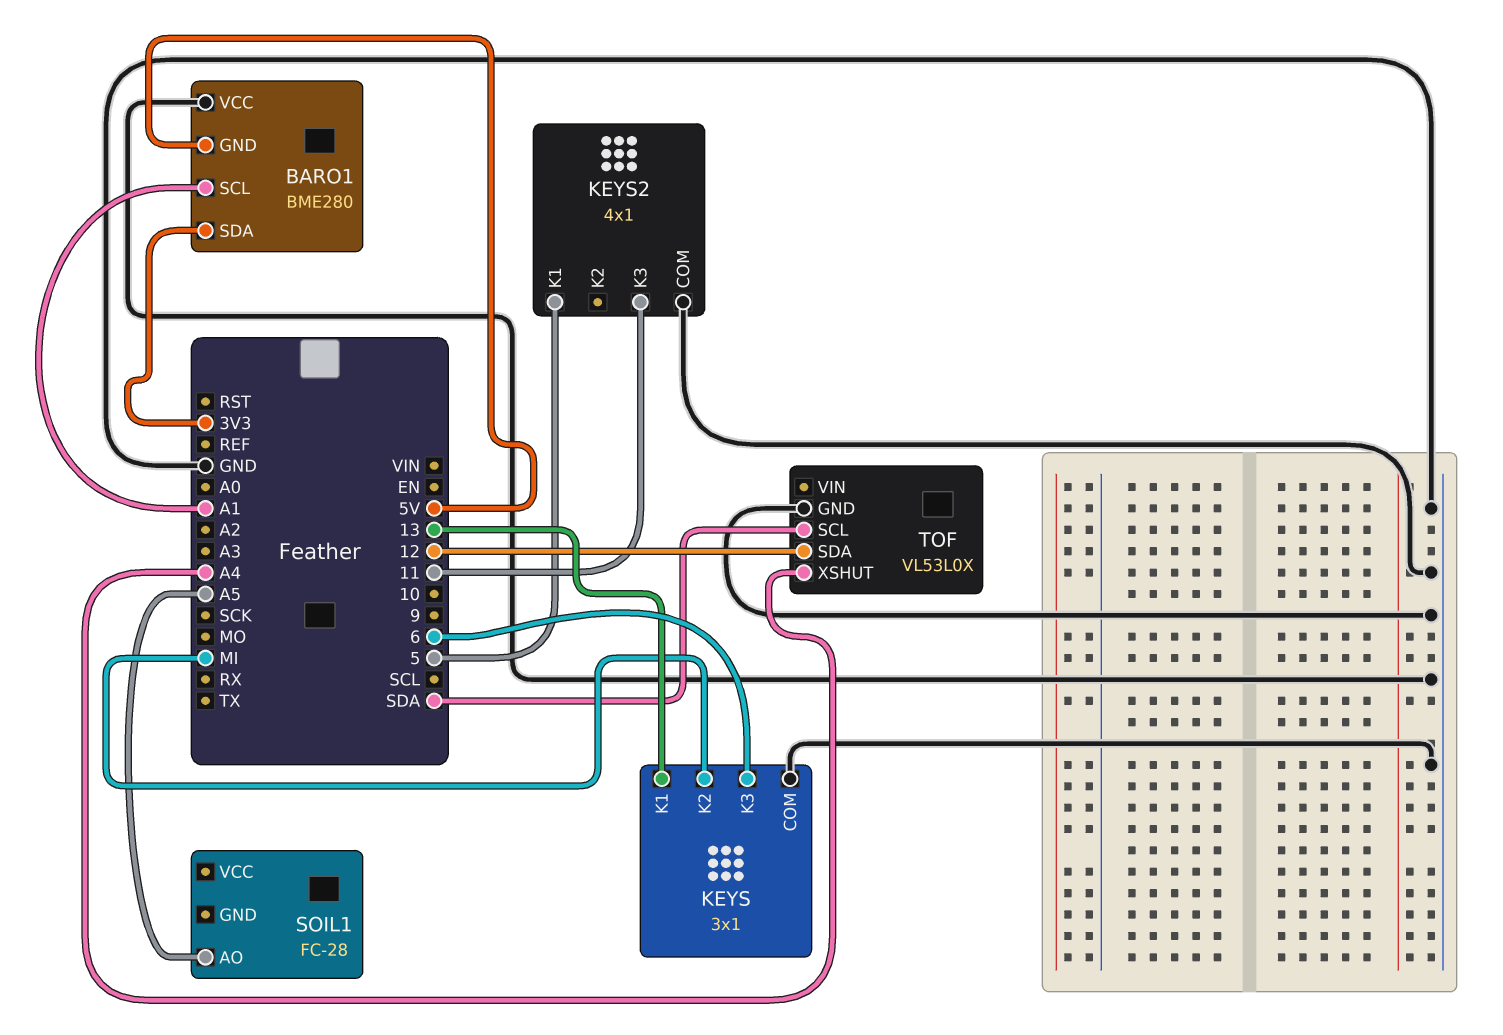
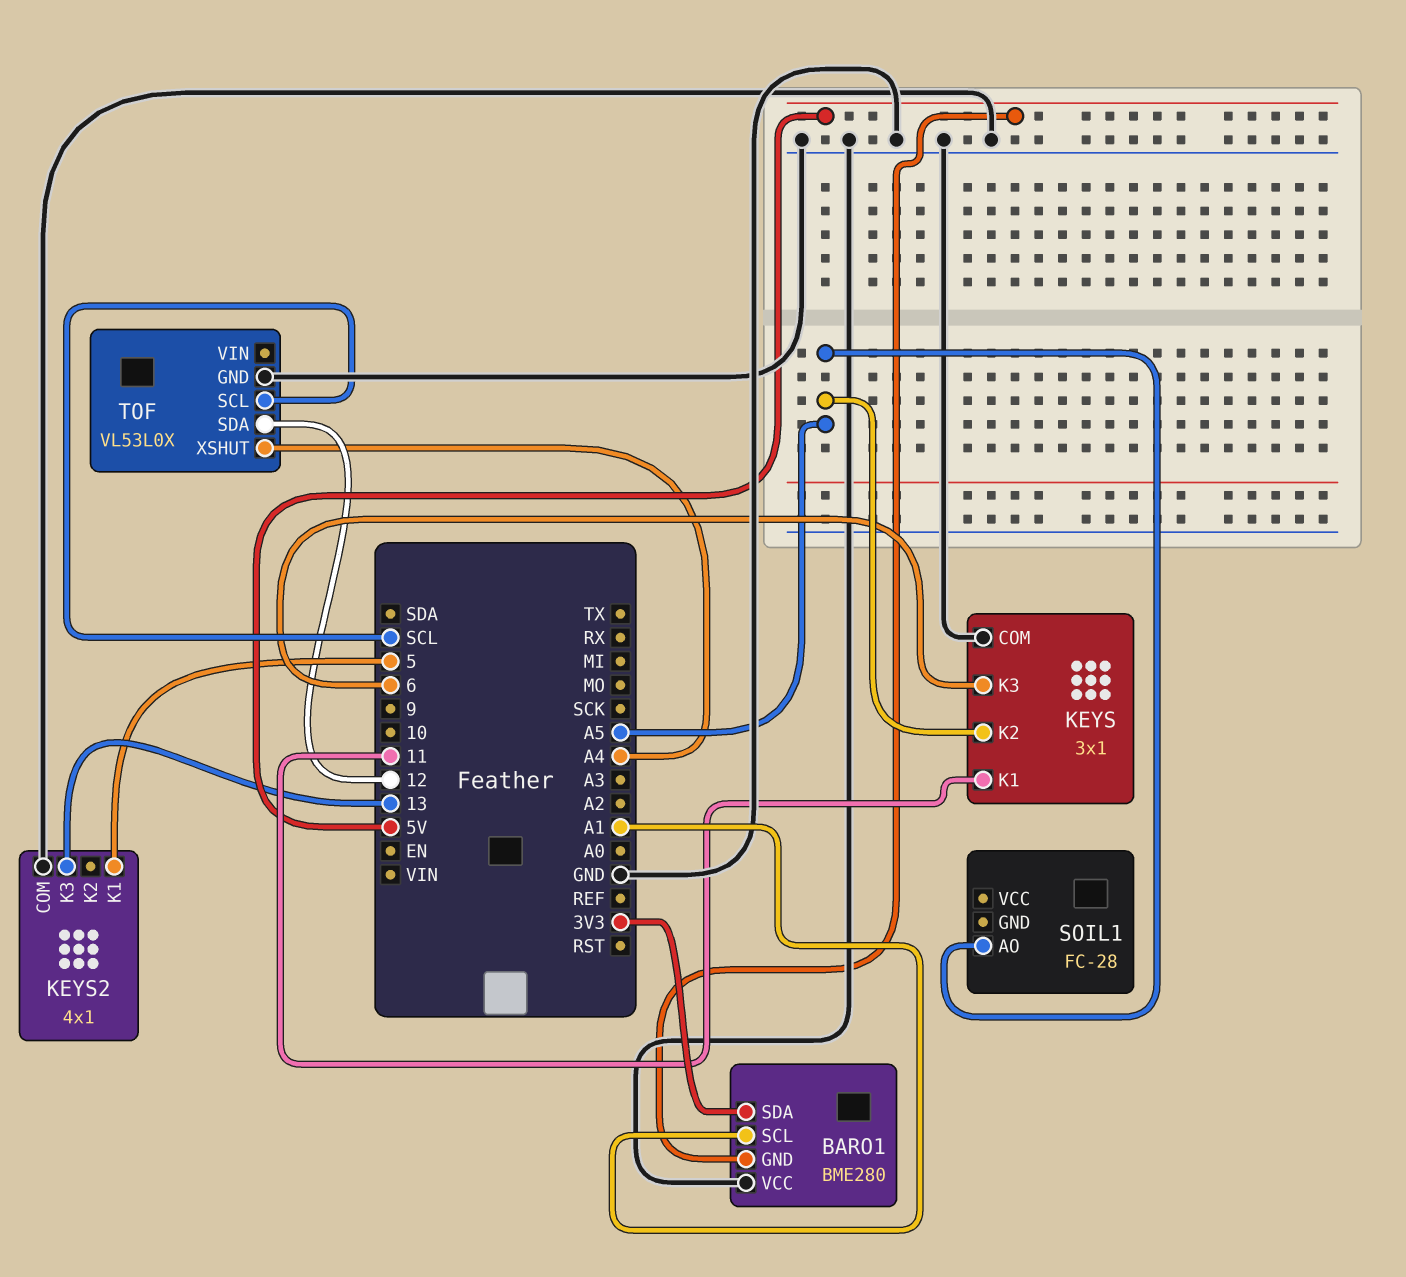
KEYS pin K1: 13 -> 11
KEYS pin K2: MI -> A5
KEYS2 pin K3: 11 -> 13
TOF pin SCL: SDA -> SCL

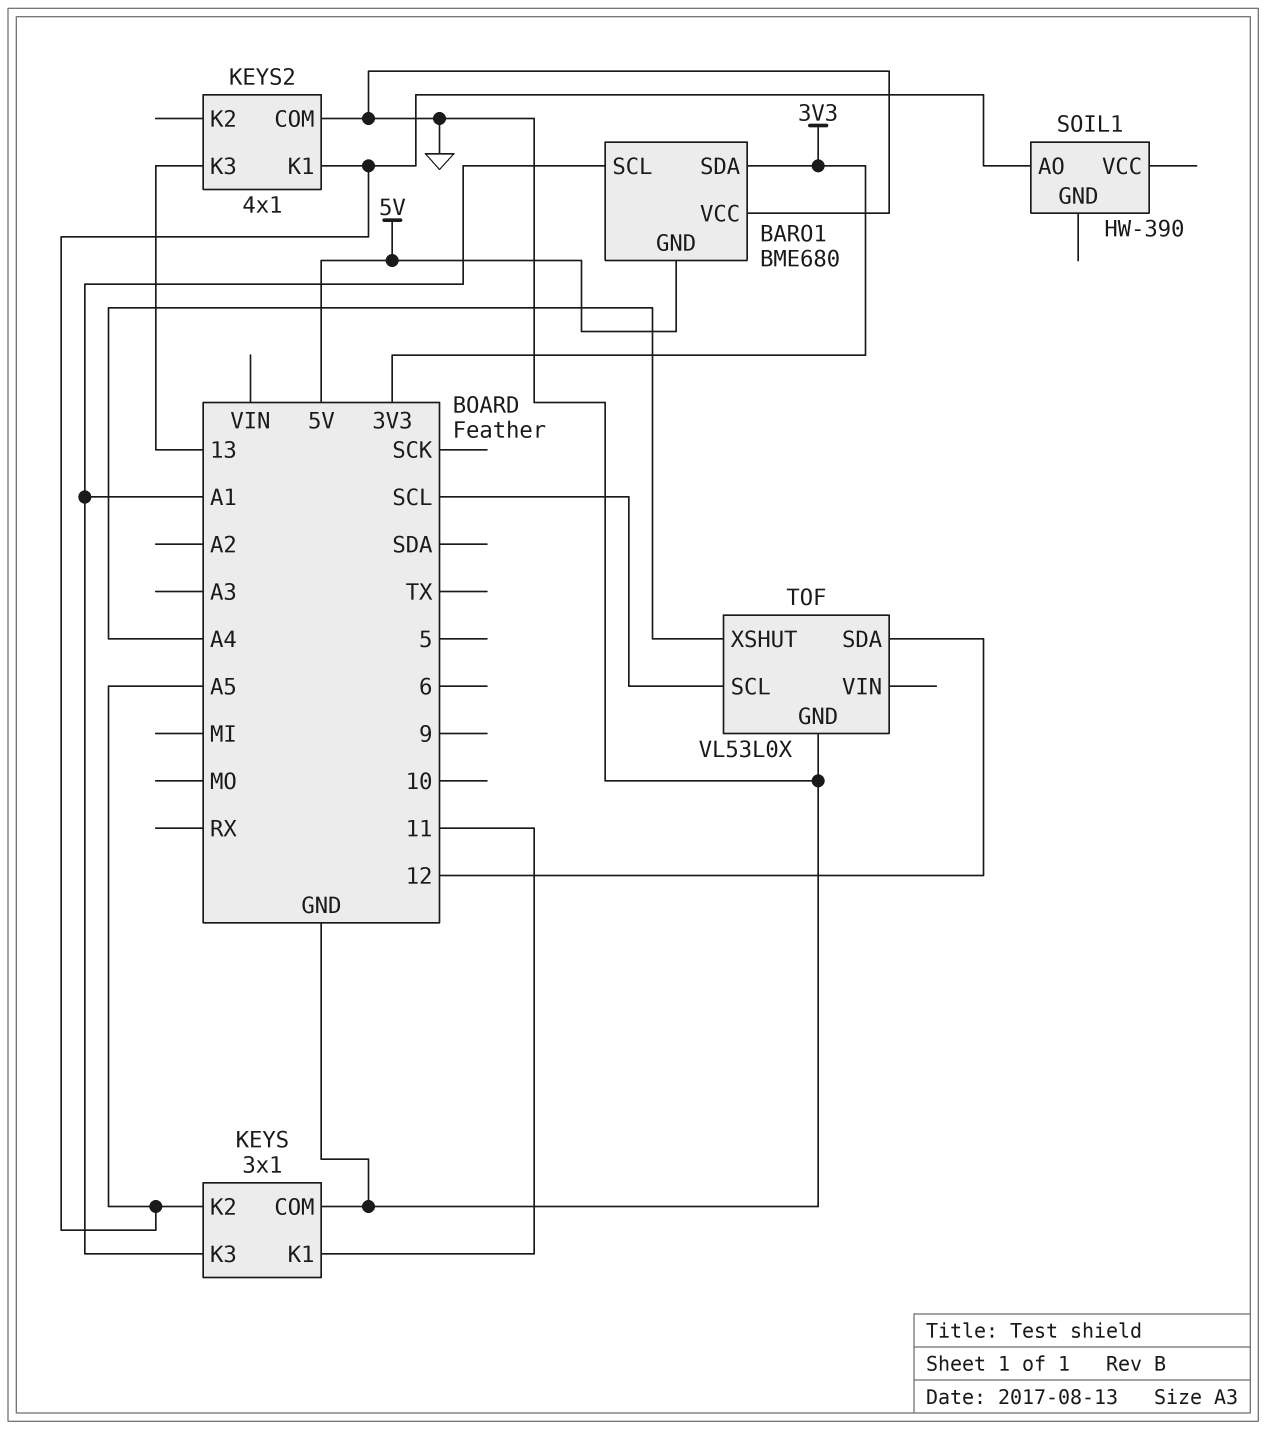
BARO1: BME280 -> BME680
KEYS pin K3: 6 -> A1
KEYS2 pin K1: 5 -> A5
SOIL1: FC-28 -> HW-390

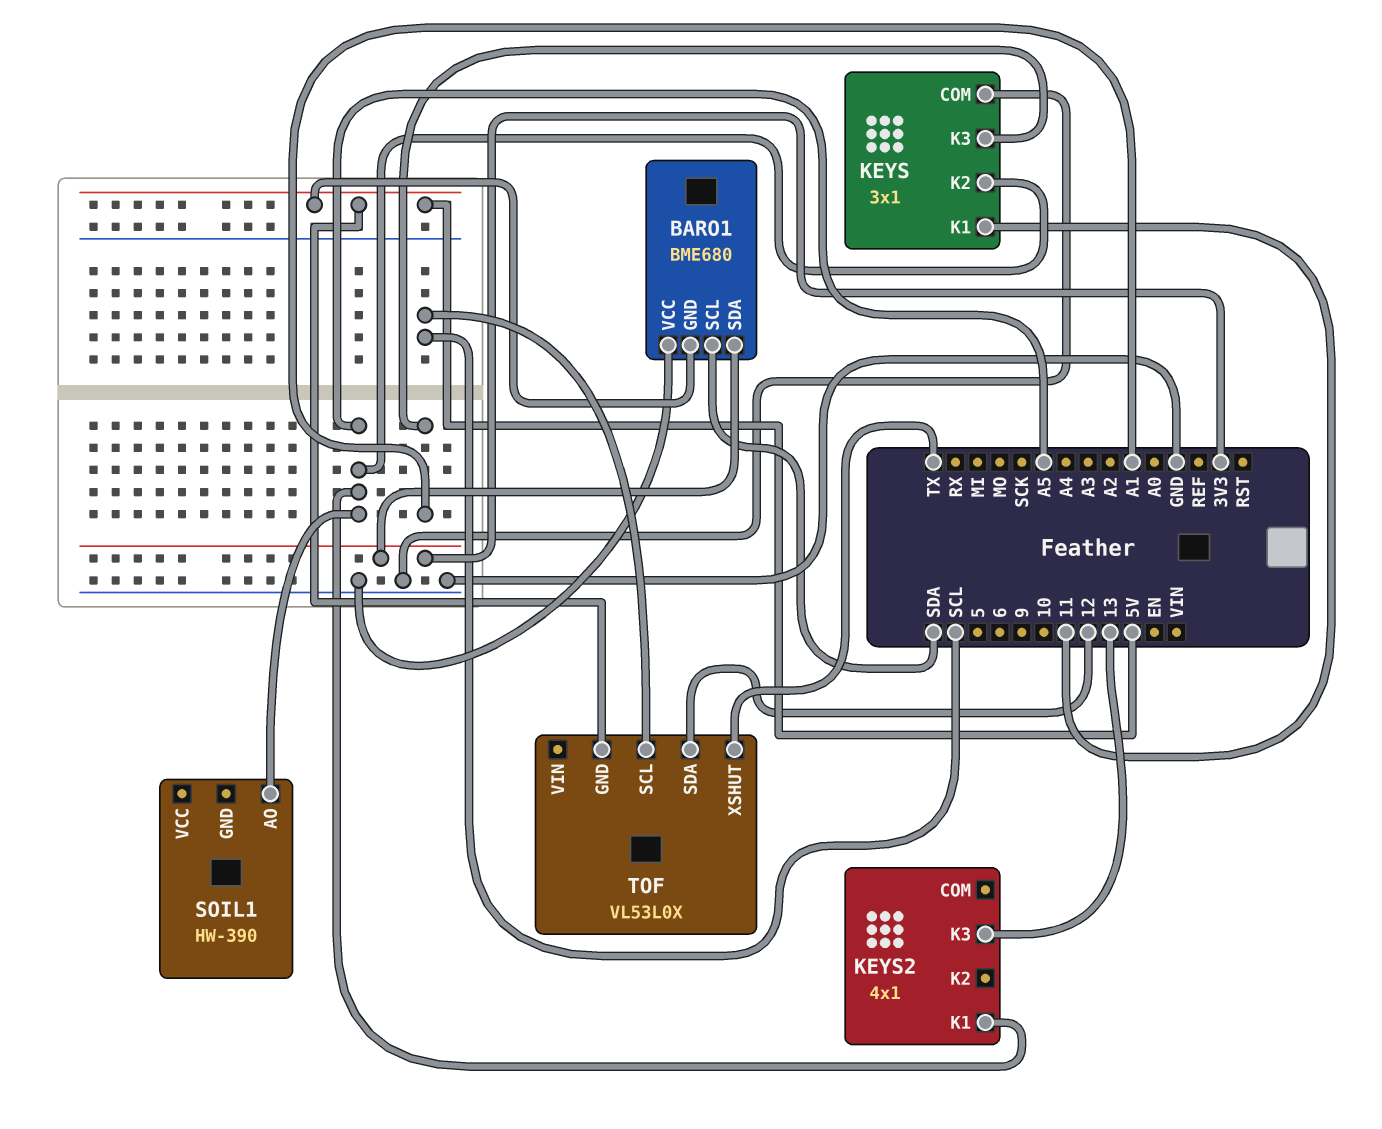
BARO1 pin SCL: A1 -> SDA
KEYS2 pin COM: GND -> none
TOF pin GND: GND -> 5V
TOF pin XSHUT: A4 -> TX

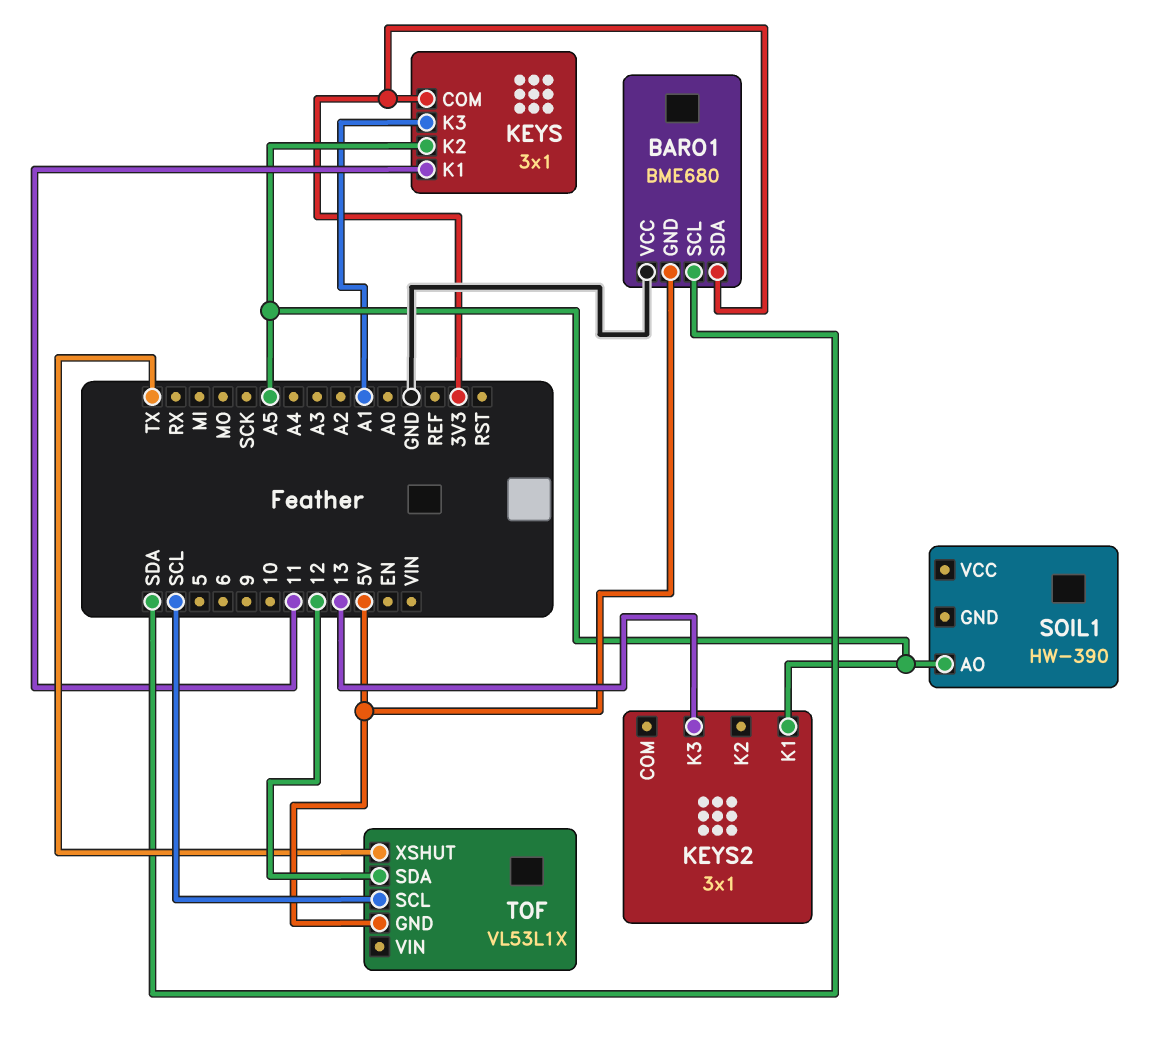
KEYS pin COM: GND -> 3V3
KEYS2: 4x1 -> 3x1
TOF: VL53L0X -> VL53L1X

